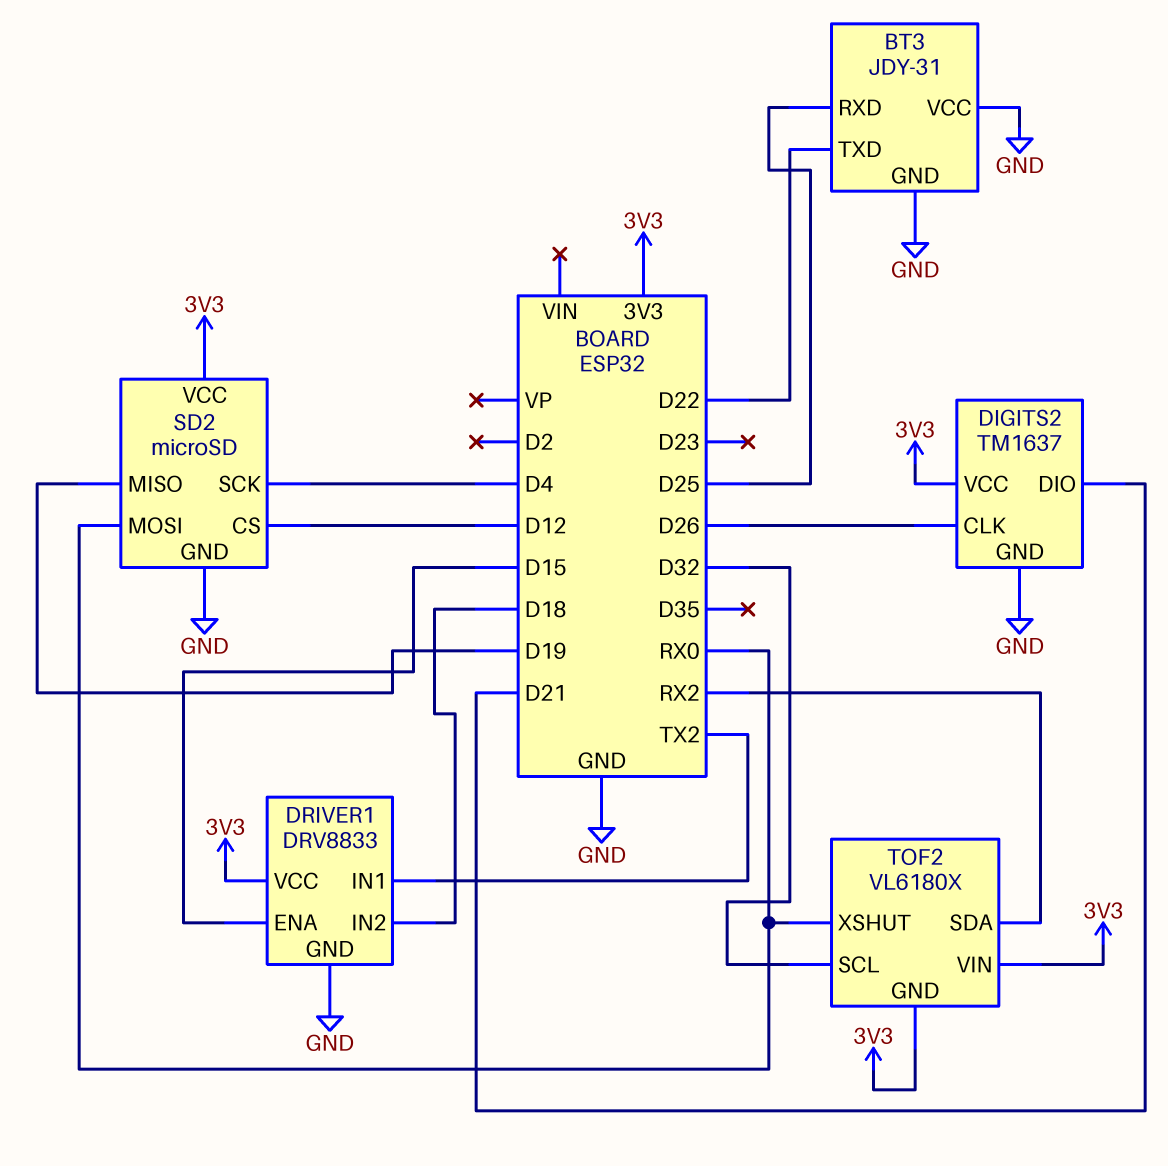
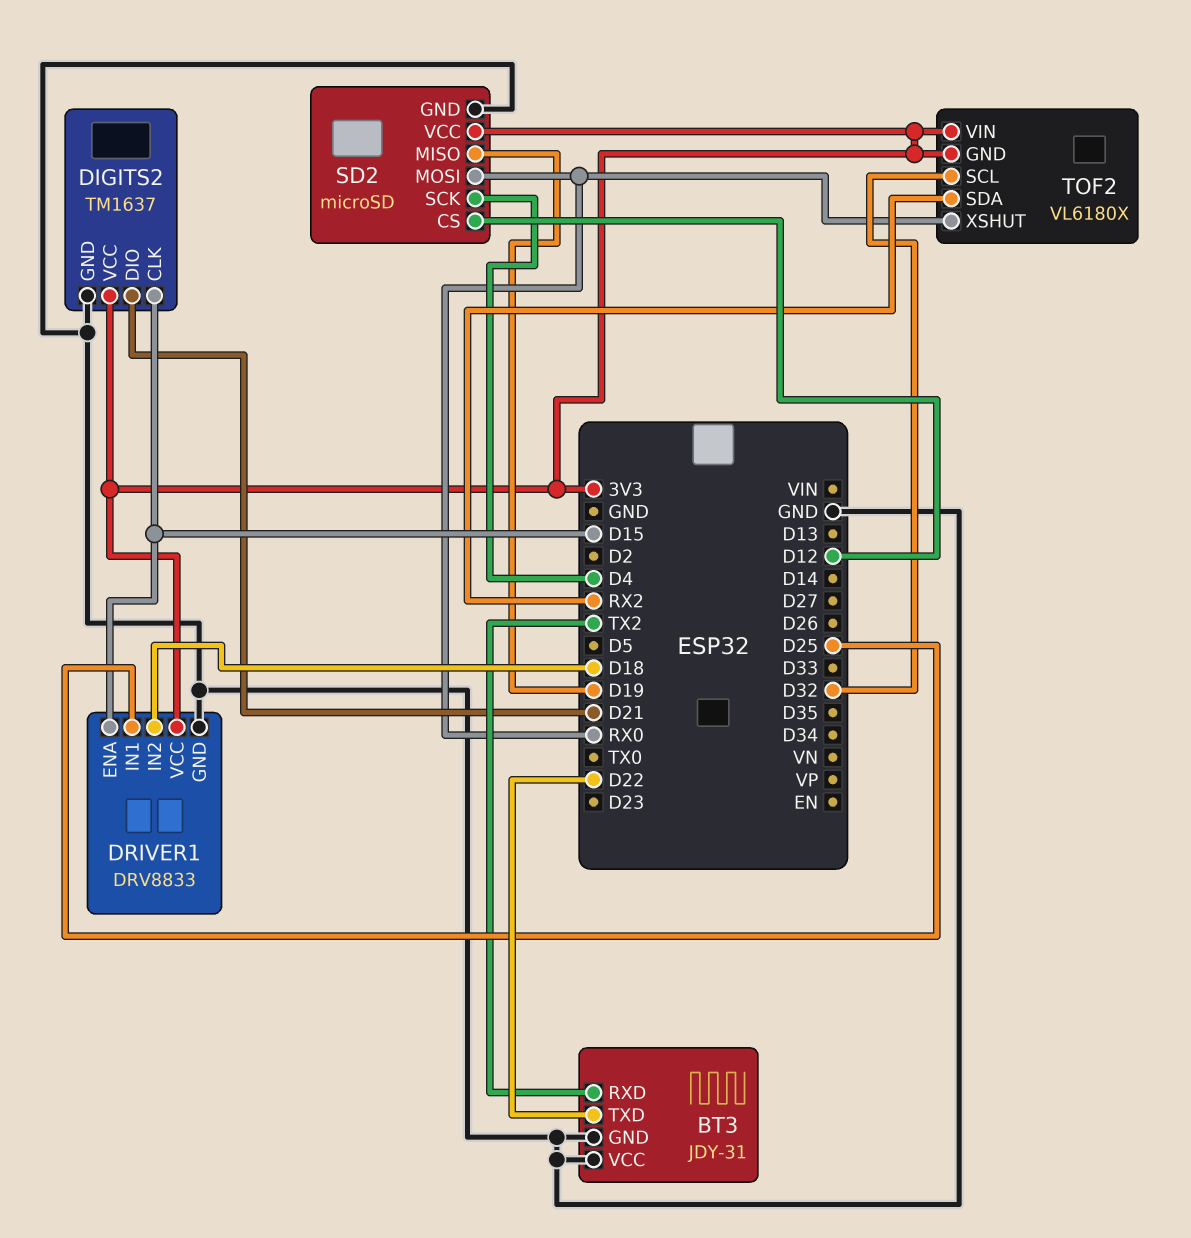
BT3 pin RXD: D25 -> TX2
DIGITS2 pin CLK: D26 -> D15
DRIVER1 pin IN1: TX2 -> D25

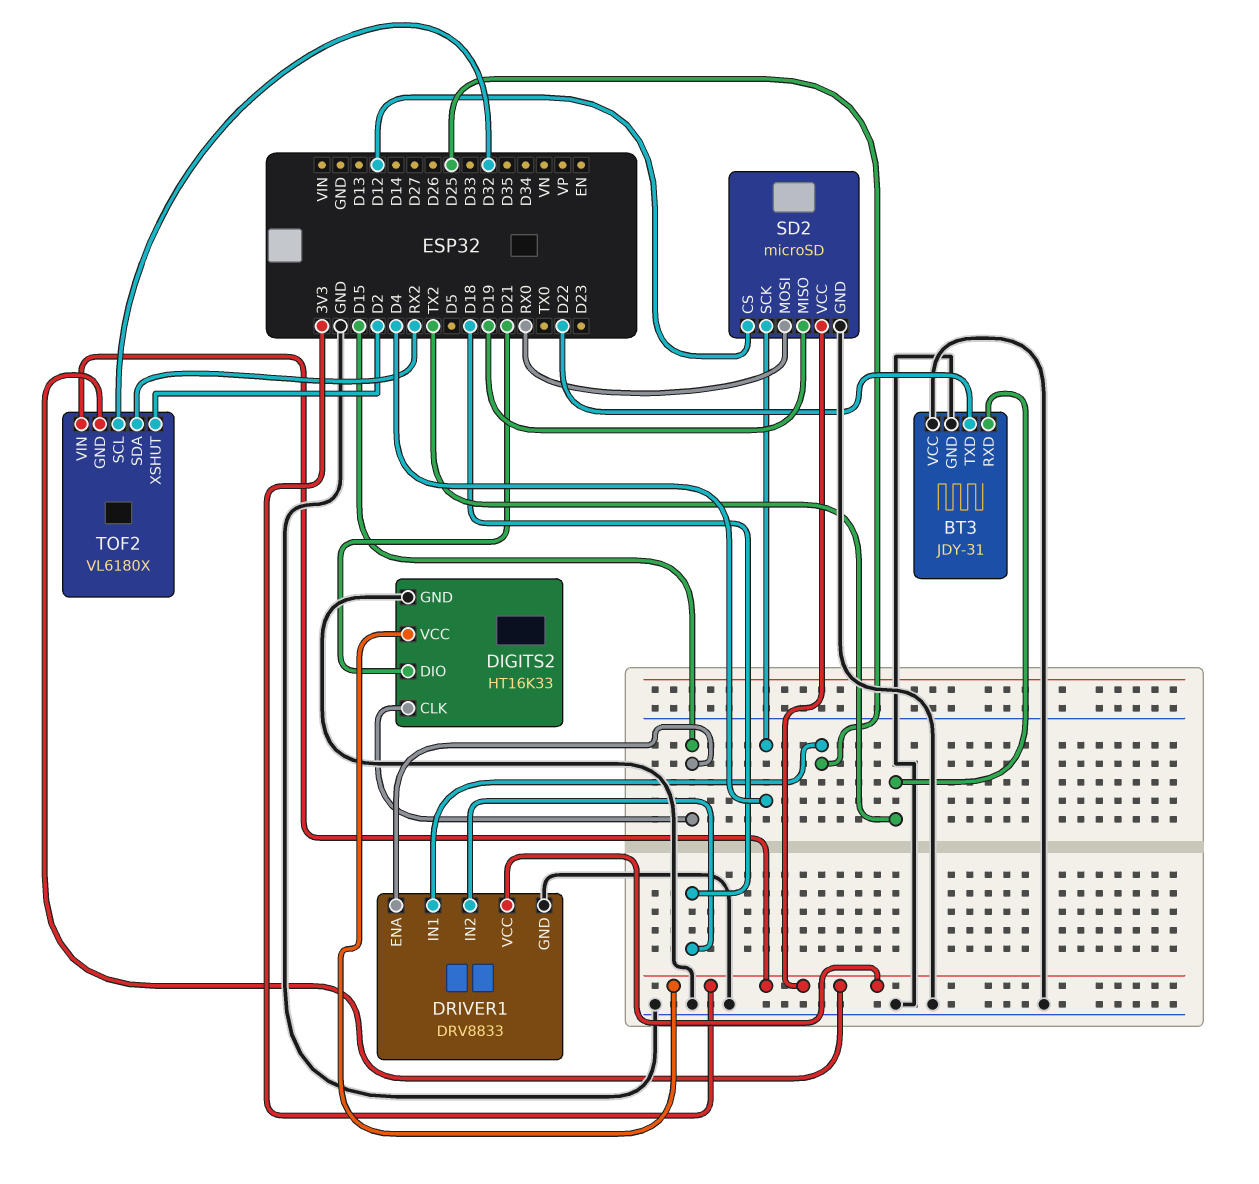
DIGITS2: TM1637 -> HT16K33
TOF2 pin XSHUT: RX0 -> D2

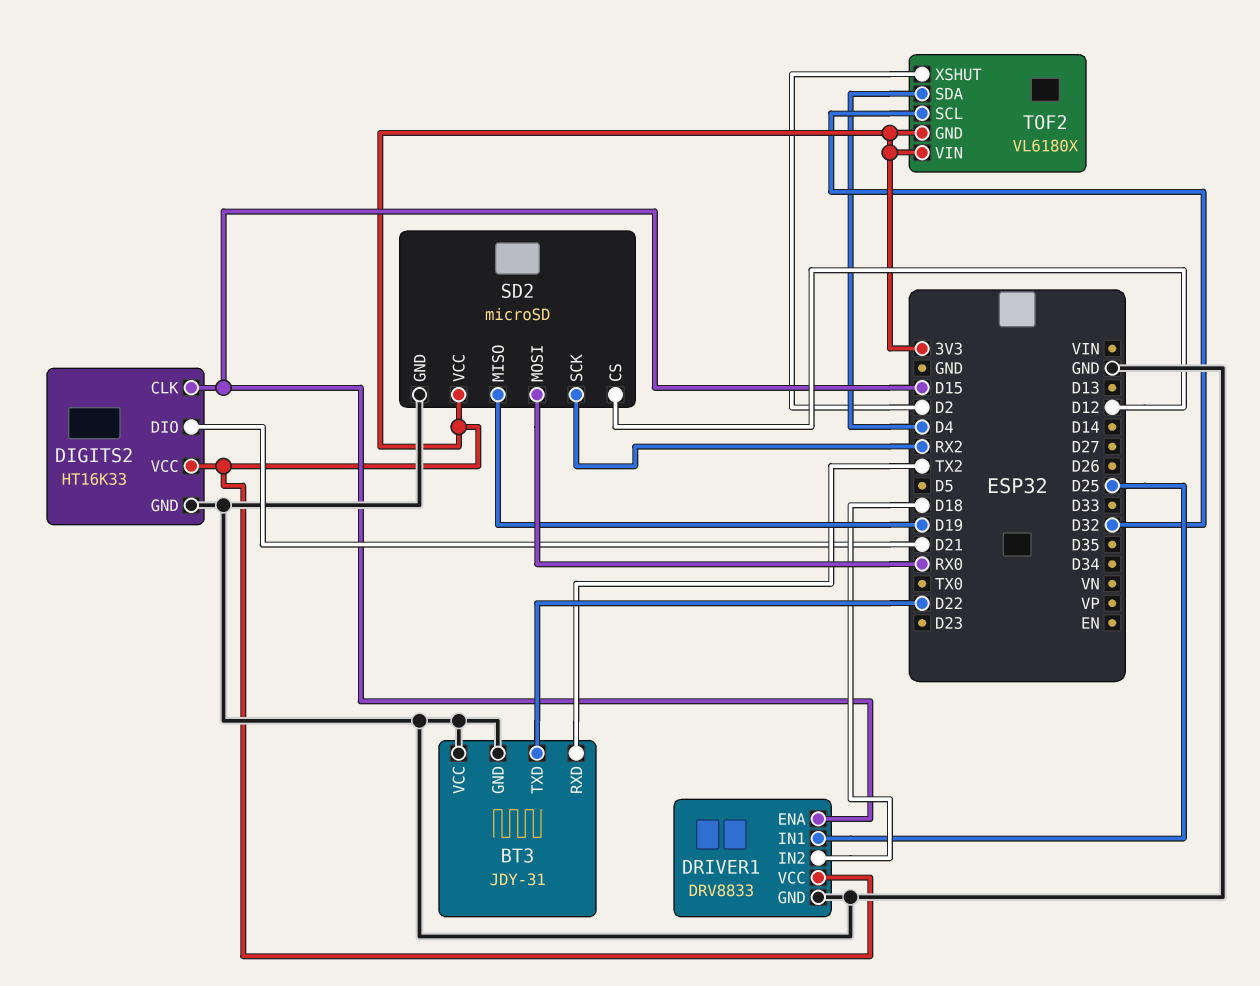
SD2 pin SCK: D4 -> RX2
TOF2 pin SDA: RX2 -> D4

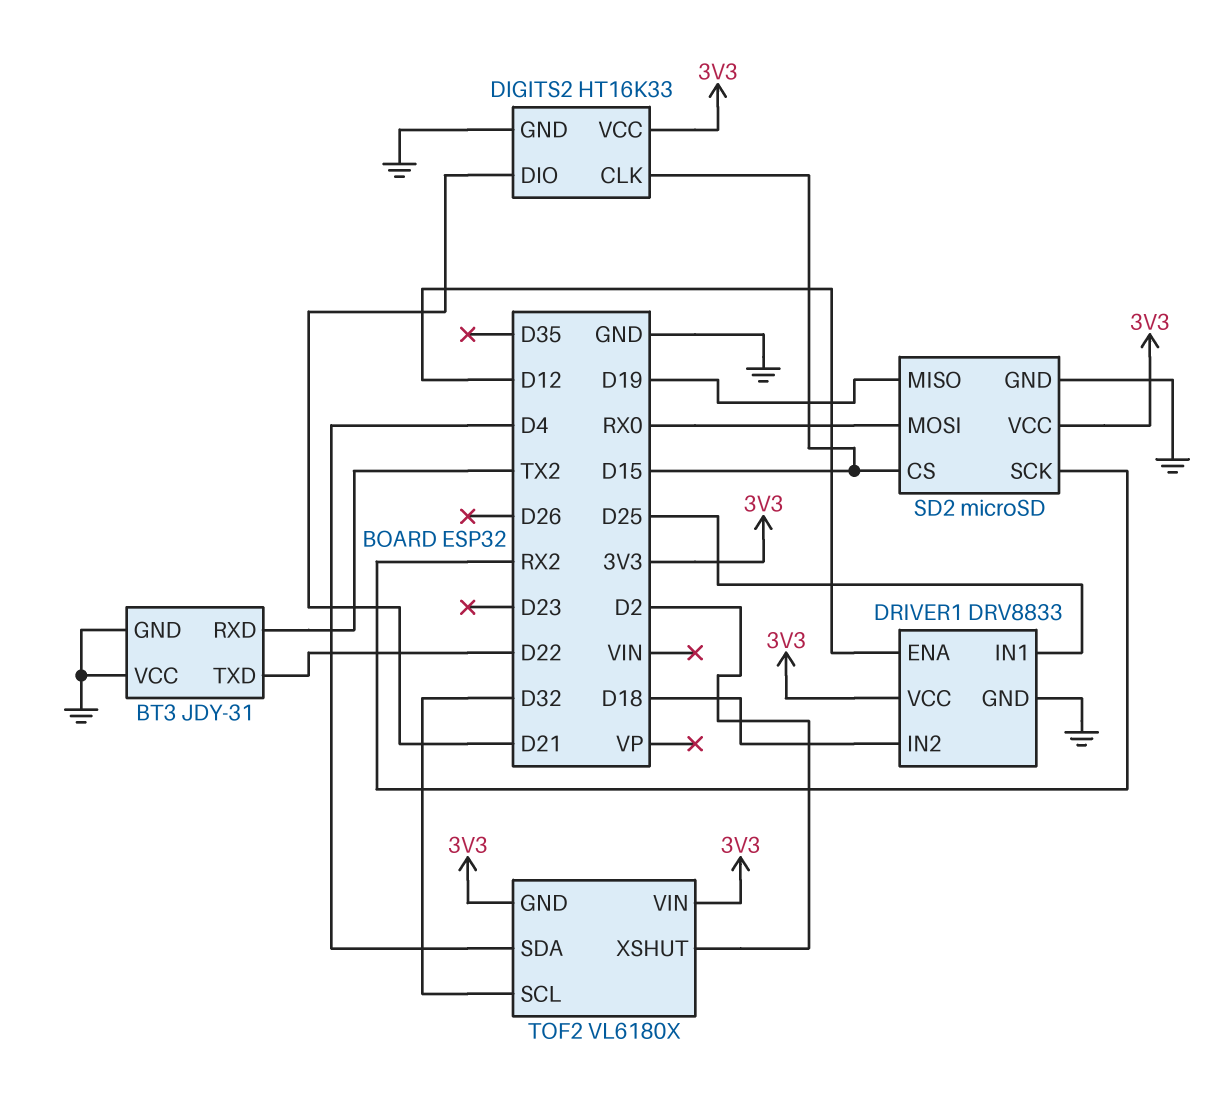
DRIVER1 pin ENA: D15 -> D12
SD2 pin CS: D12 -> D15

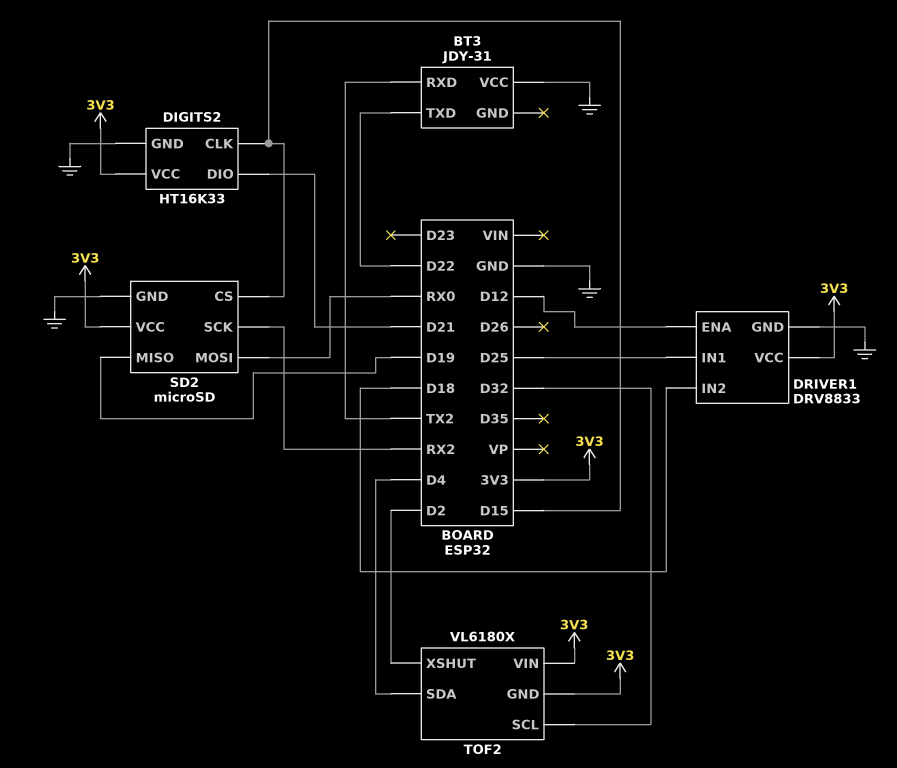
BT3 pin GND: GND -> none

